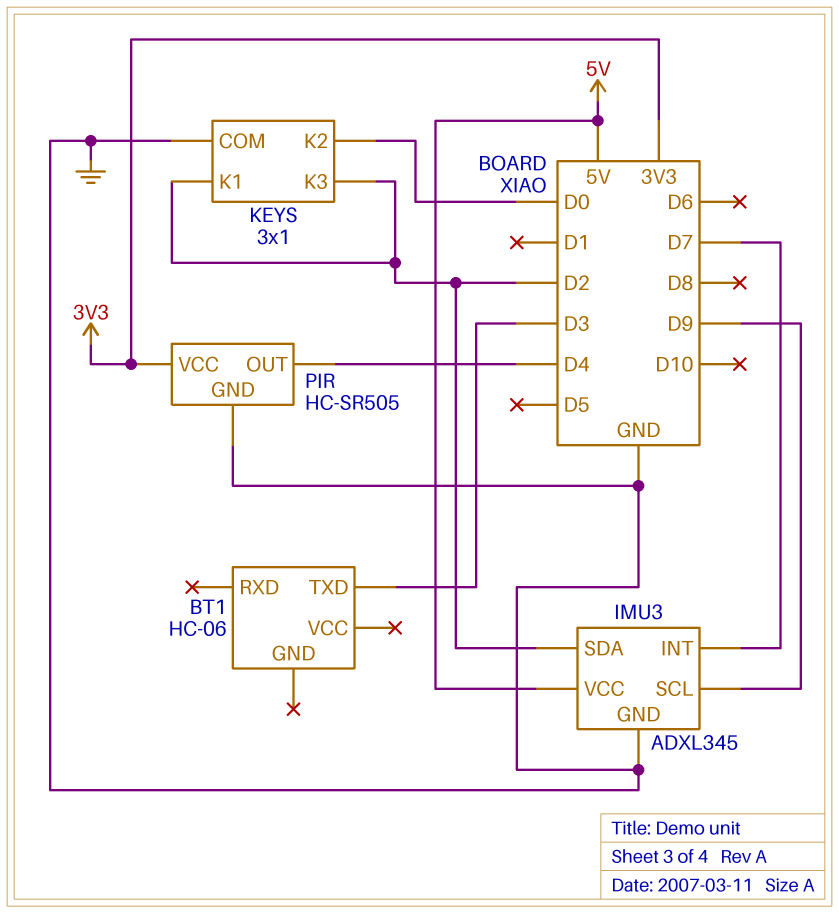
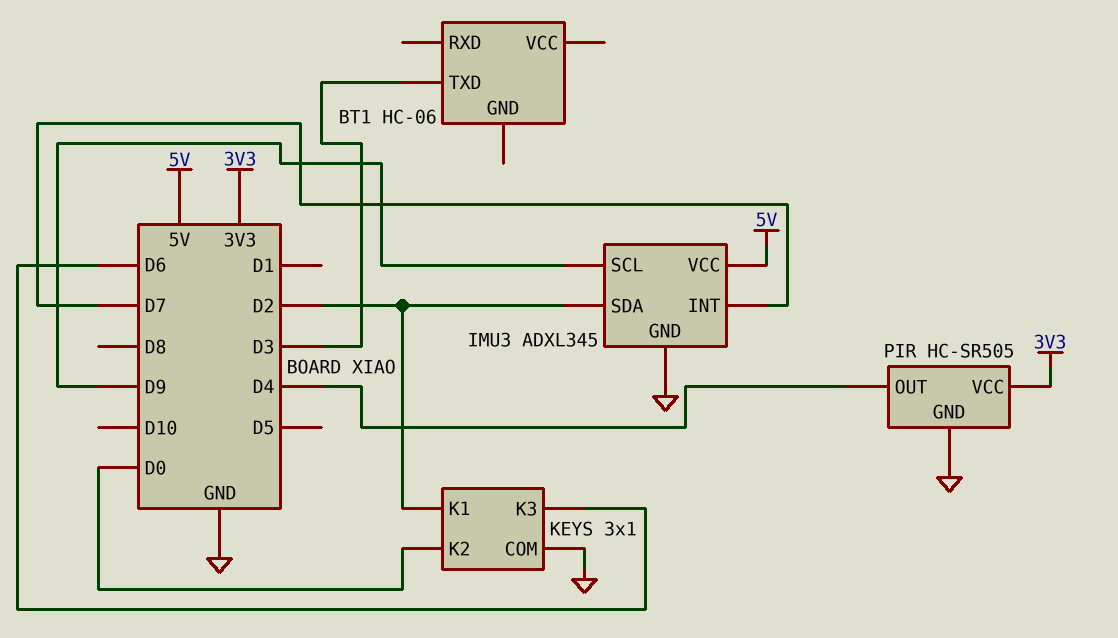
KEYS pin K3: D2 -> D6

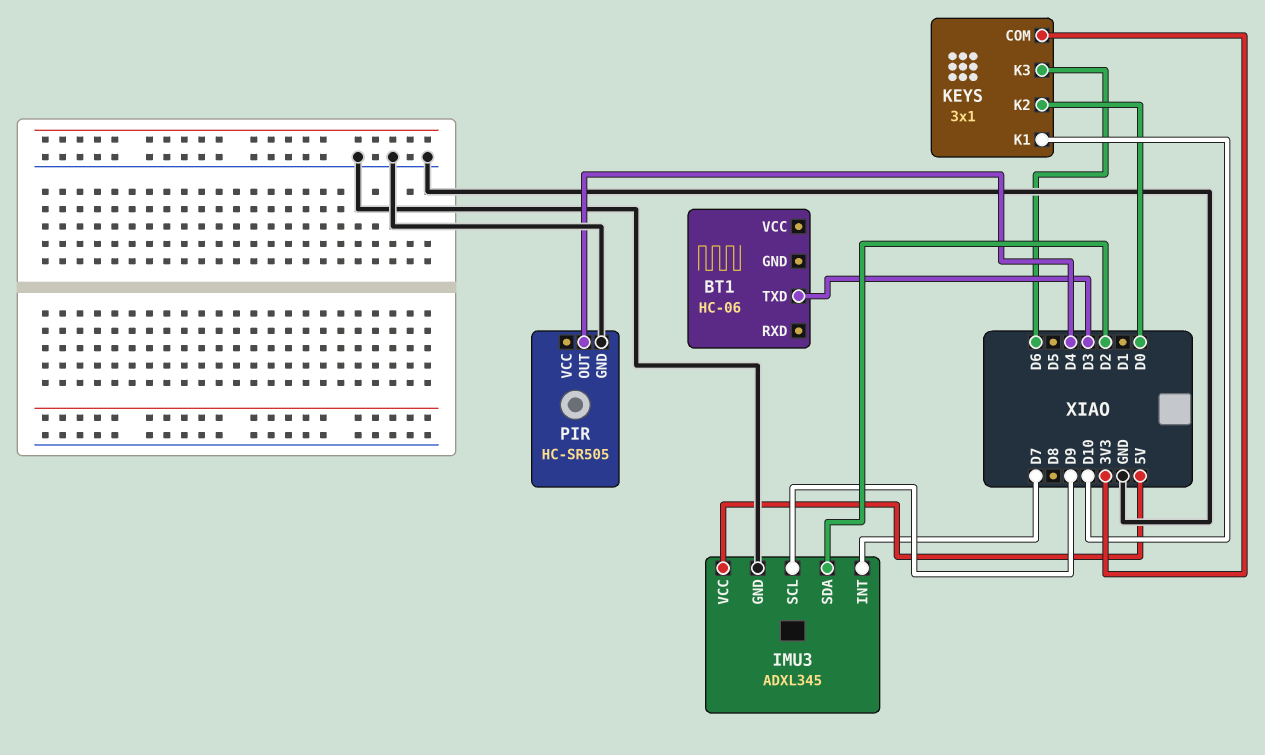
KEYS pin COM: GND -> 3V3
KEYS pin K1: D2 -> D10
PIR pin VCC: 3V3 -> none

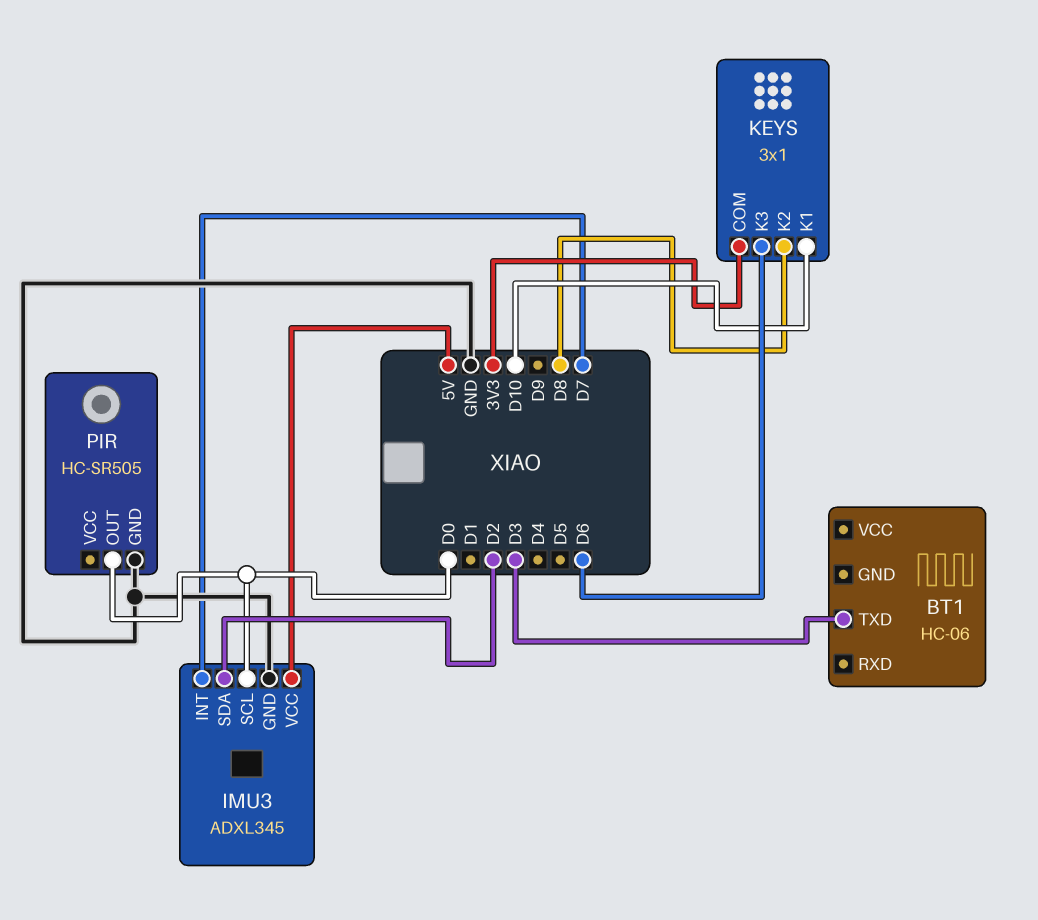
IMU3 pin SCL: D9 -> D0
KEYS pin K2: D0 -> D8
PIR pin OUT: D4 -> D0

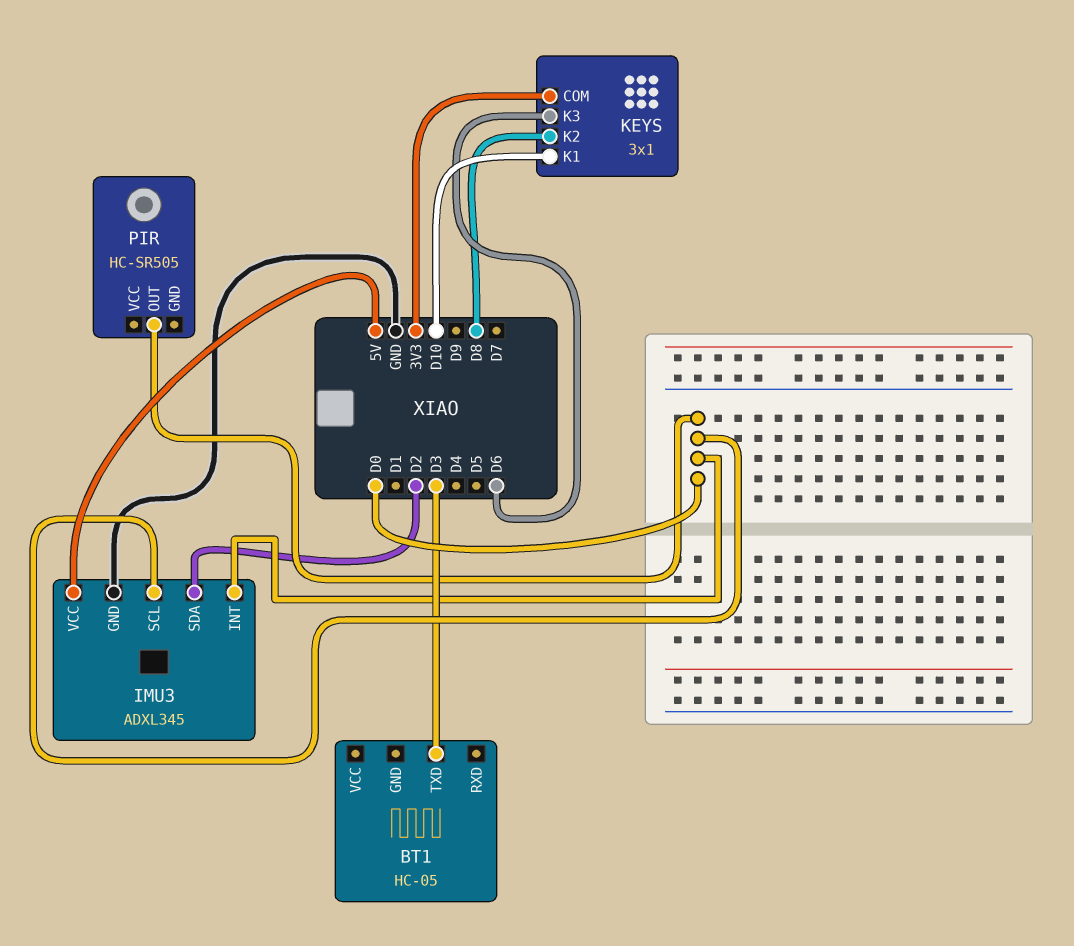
BT1: HC-06 -> HC-05
IMU3 pin INT: D7 -> D0
PIR pin GND: GND -> none

